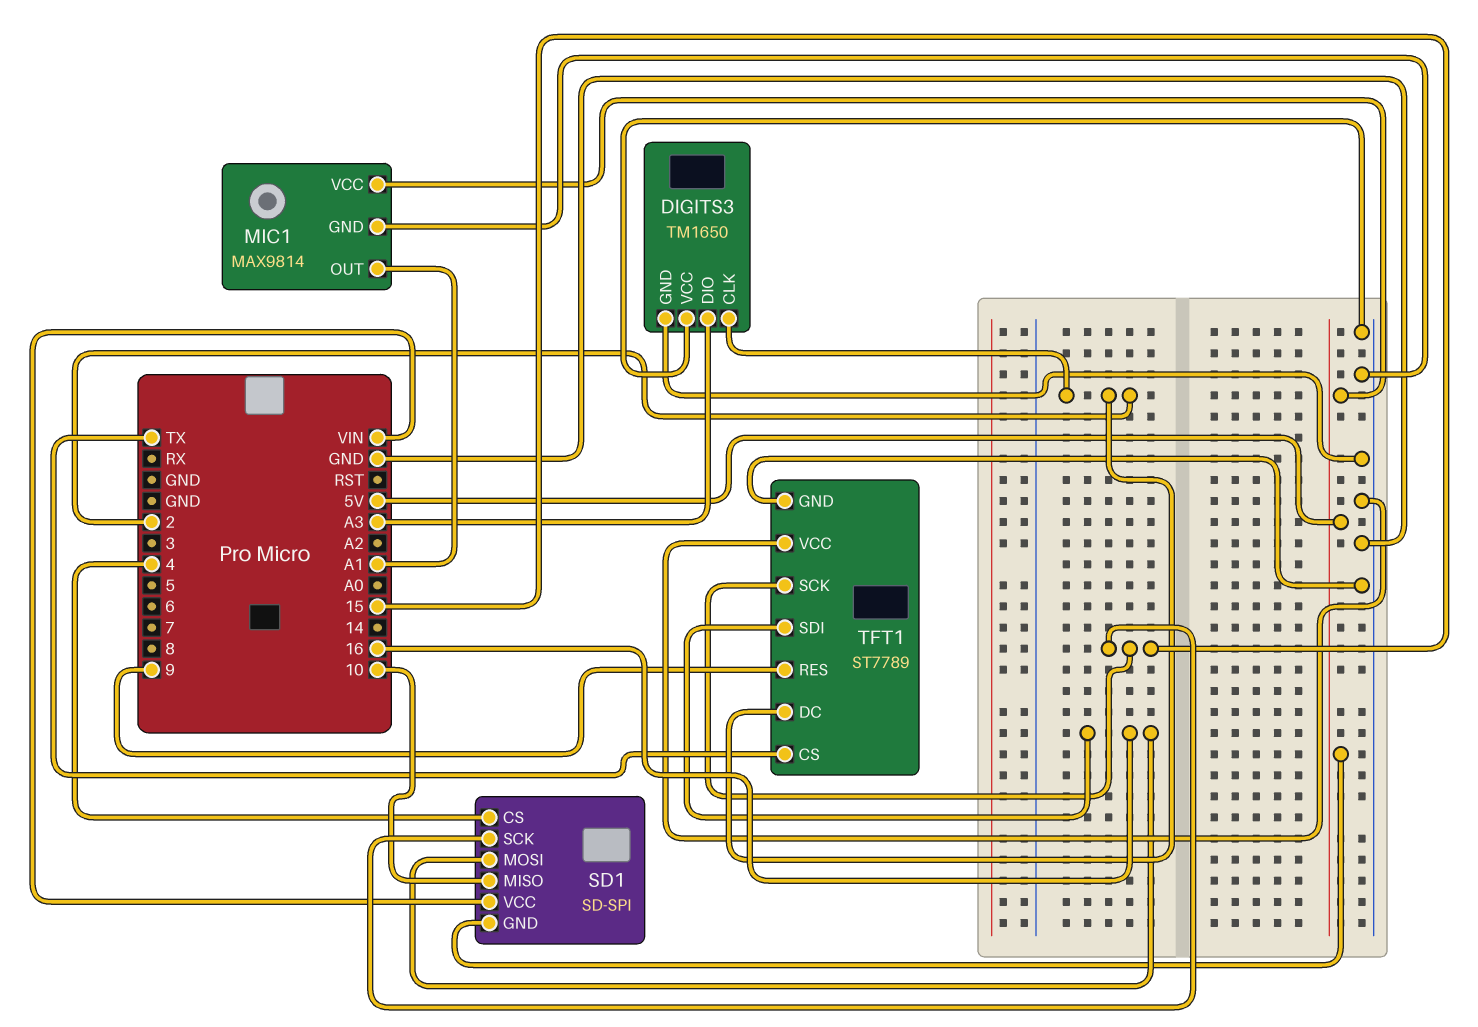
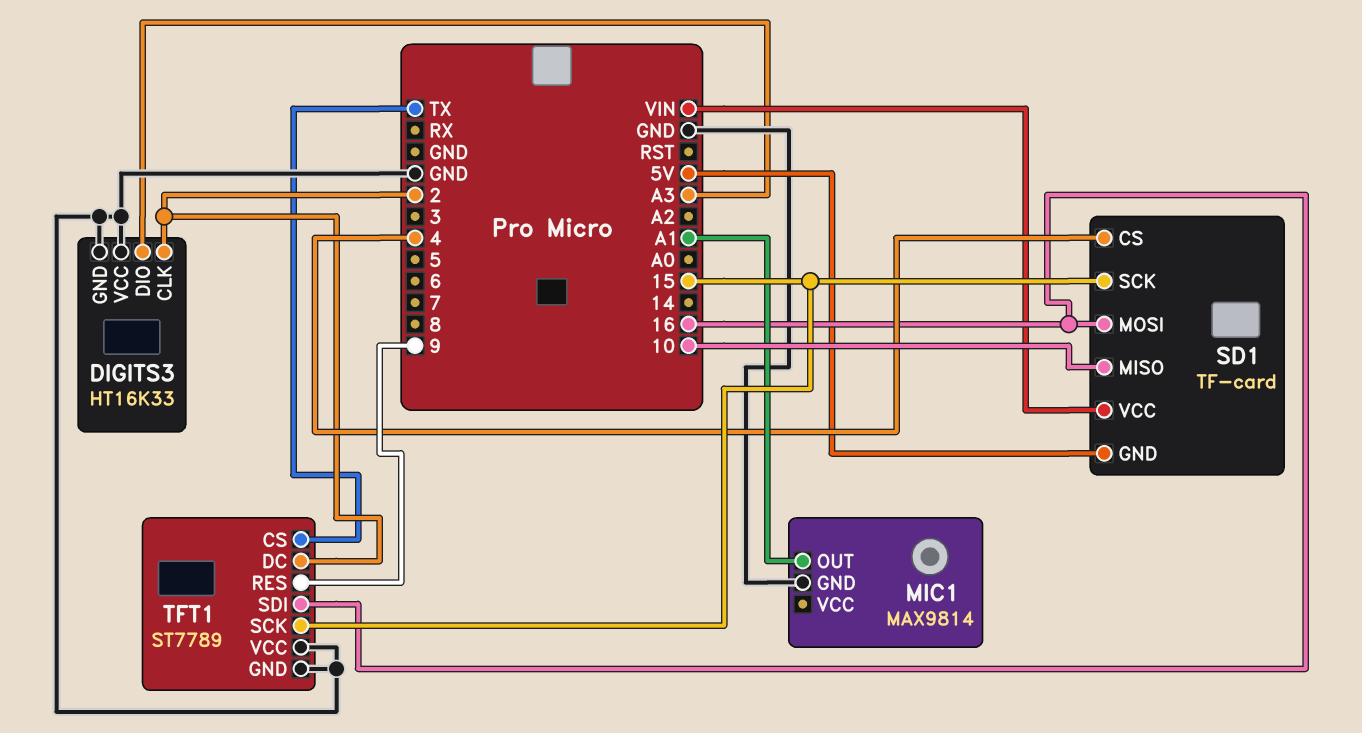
DIGITS3: TM1650 -> HT16K33
MIC1 pin VCC: 5V -> none
SD1: SD-SPI -> TF-card

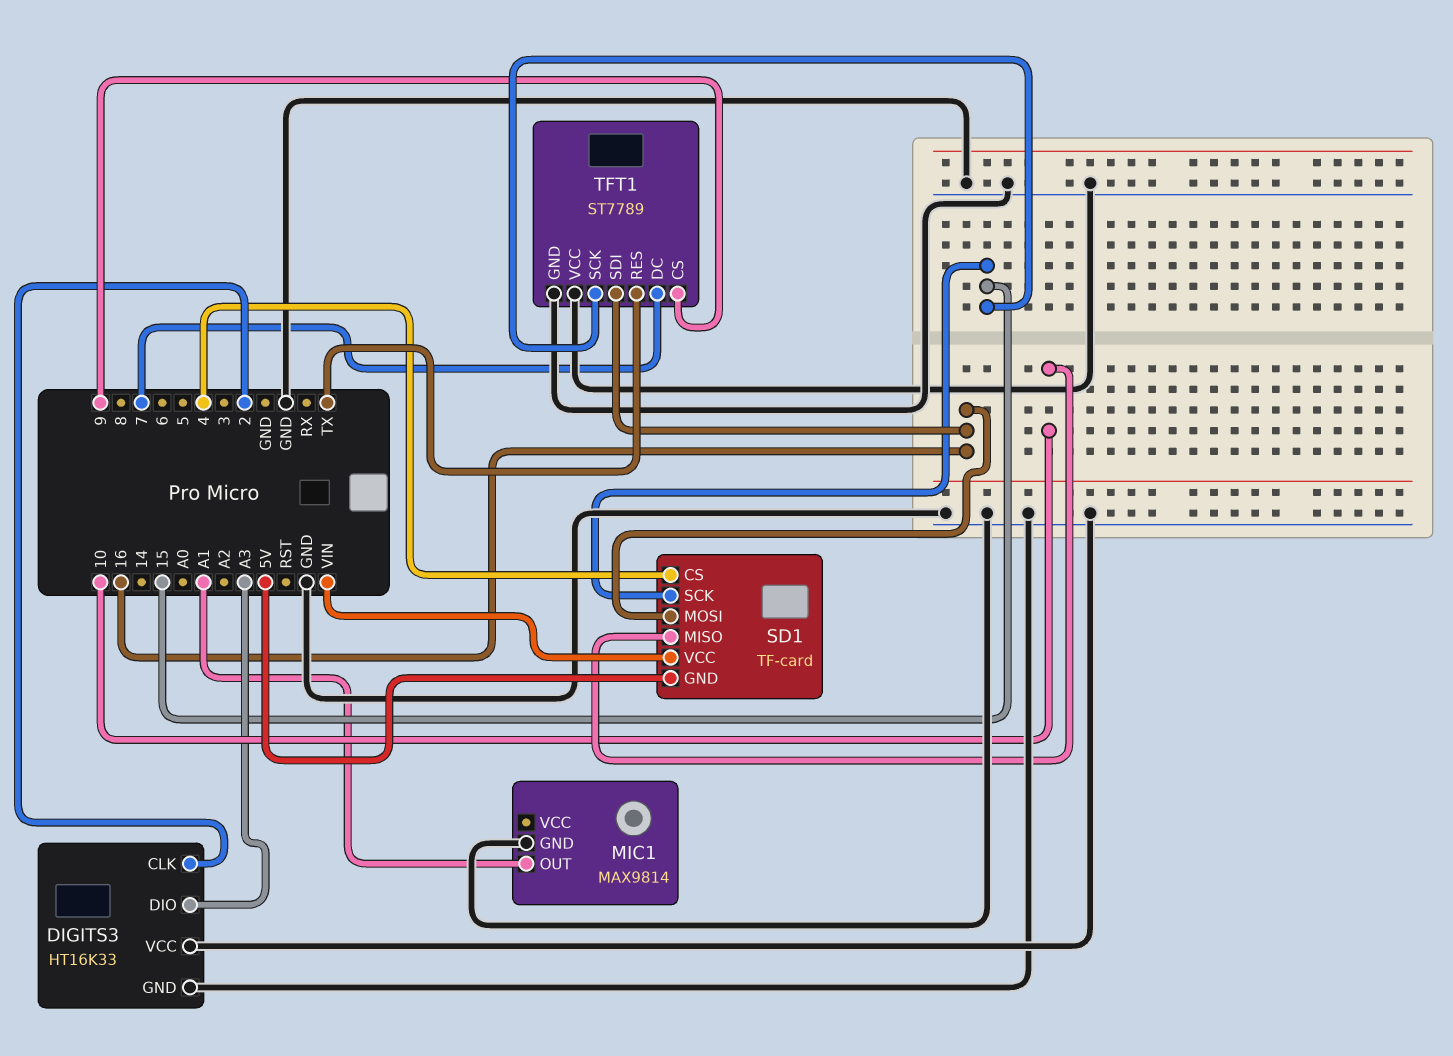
TFT1 pin CS: TX -> 9
TFT1 pin DC: 2 -> 7
TFT1 pin RES: 9 -> TX

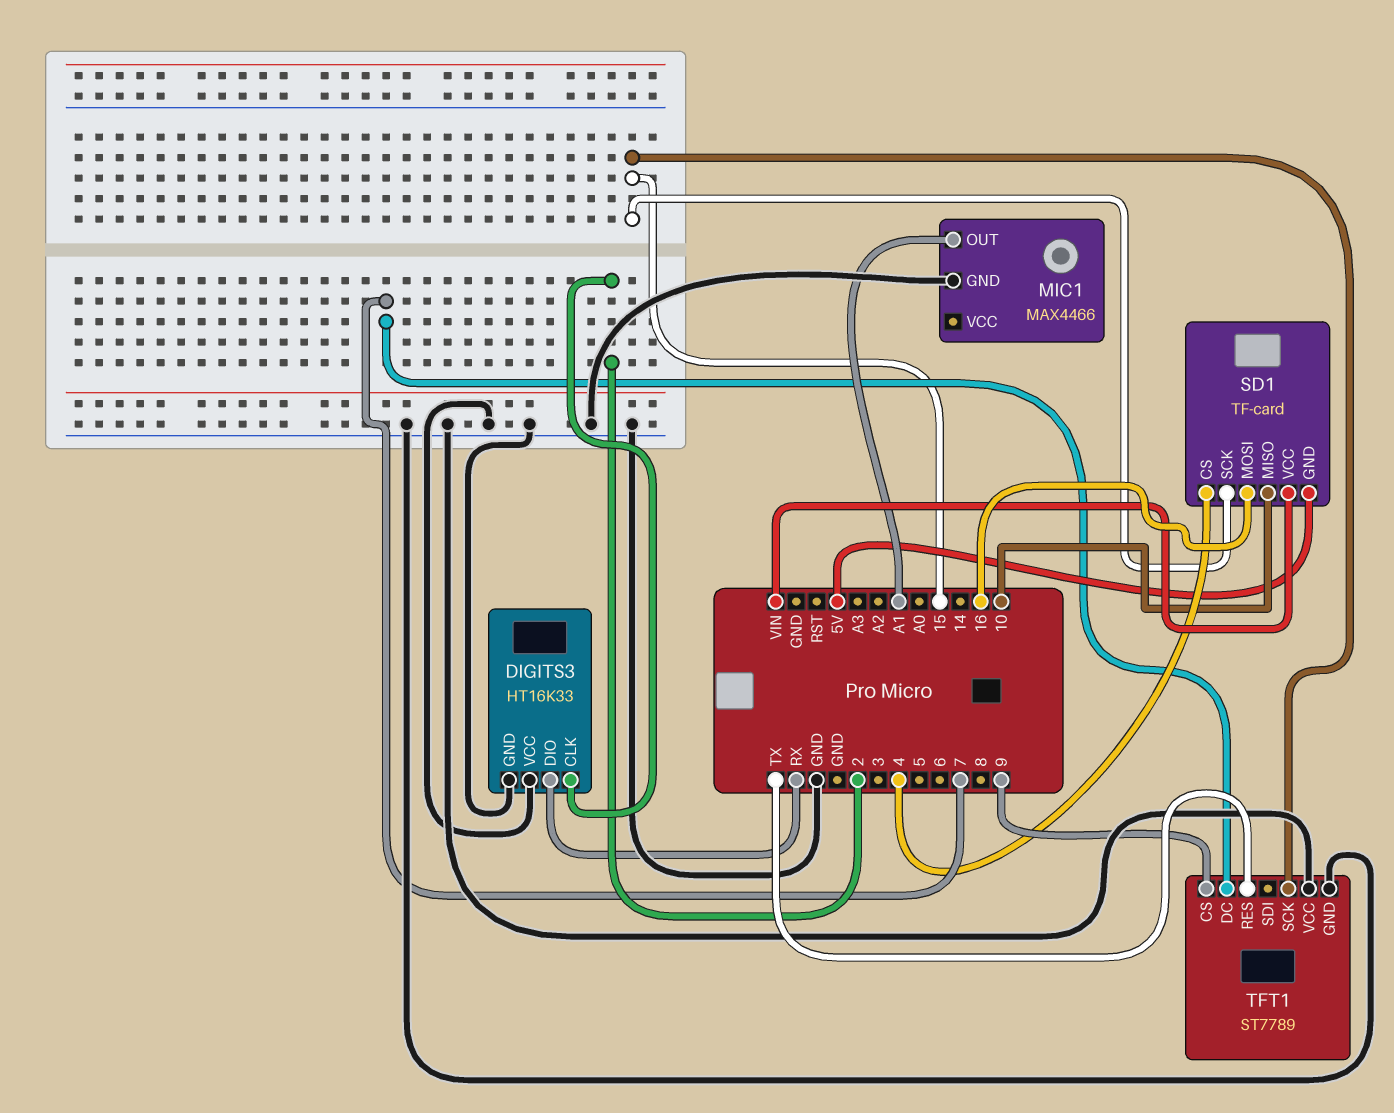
DIGITS3 pin DIO: A3 -> RX
MIC1: MAX9814 -> MAX4466
TFT1 pin SDI: 16 -> none

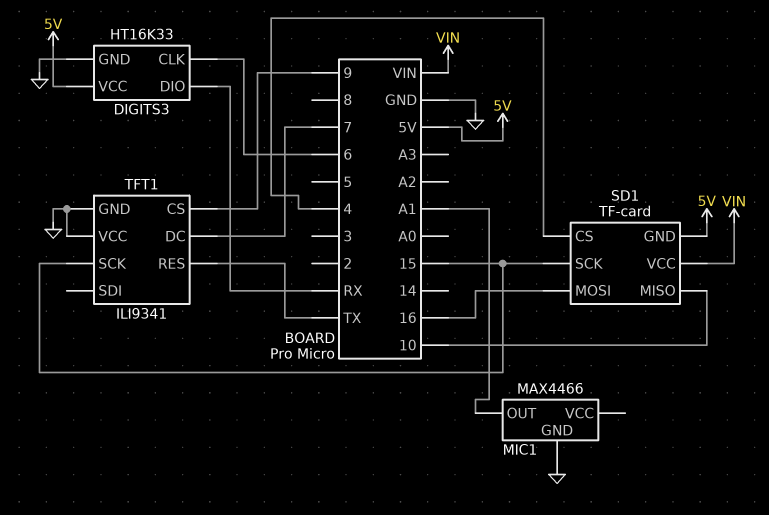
DIGITS3 pin CLK: 2 -> 6
DIGITS3 pin VCC: GND -> 5V
TFT1: ST7789 -> ILI9341

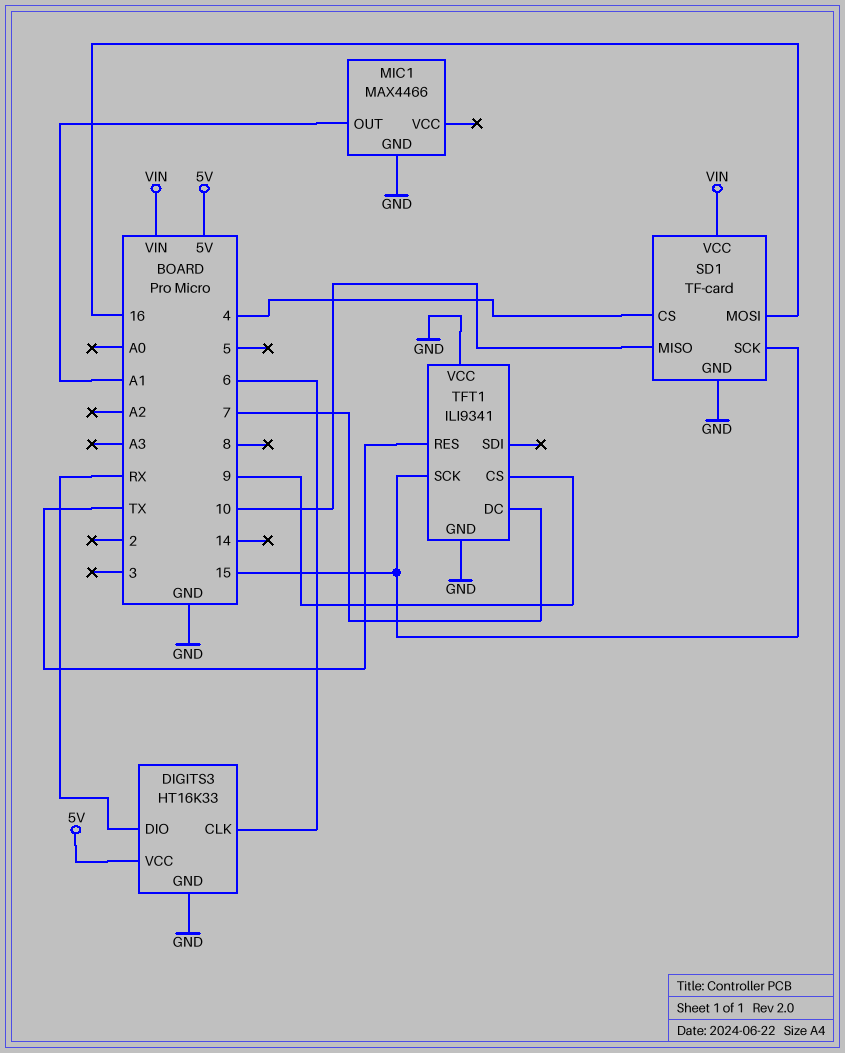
SD1 pin GND: 5V -> GND

